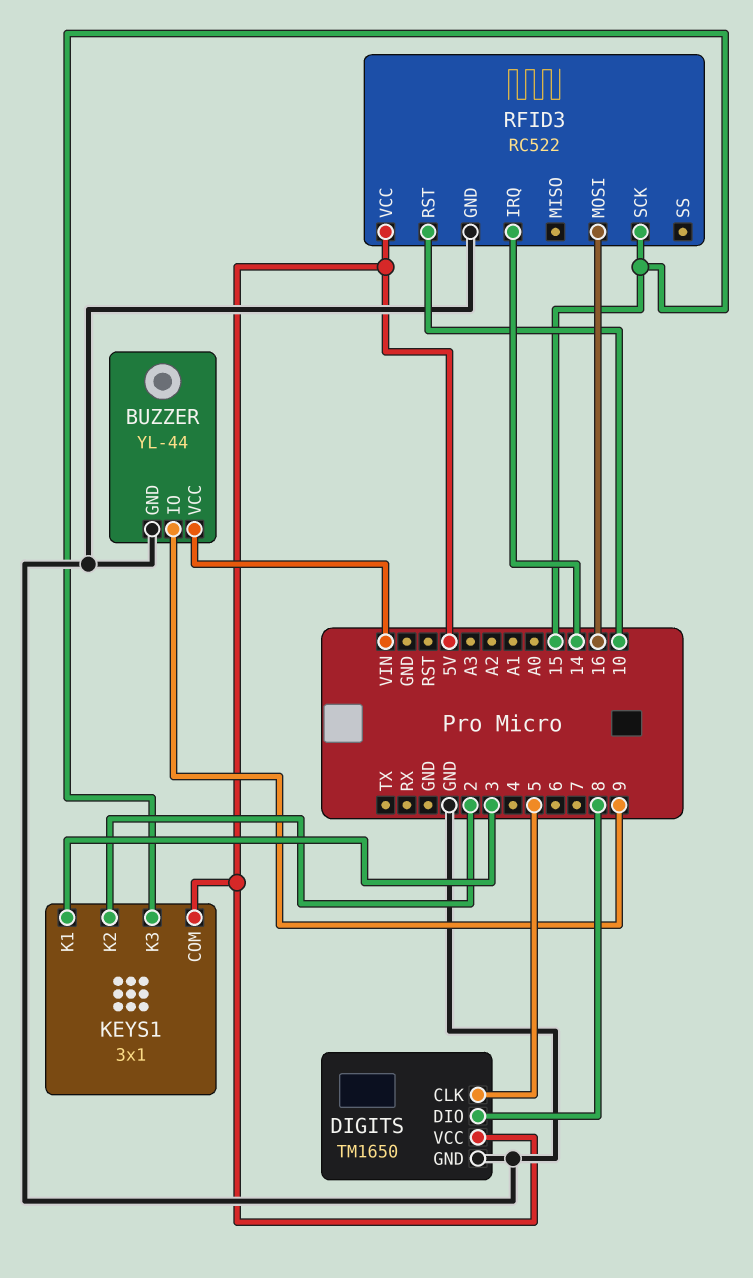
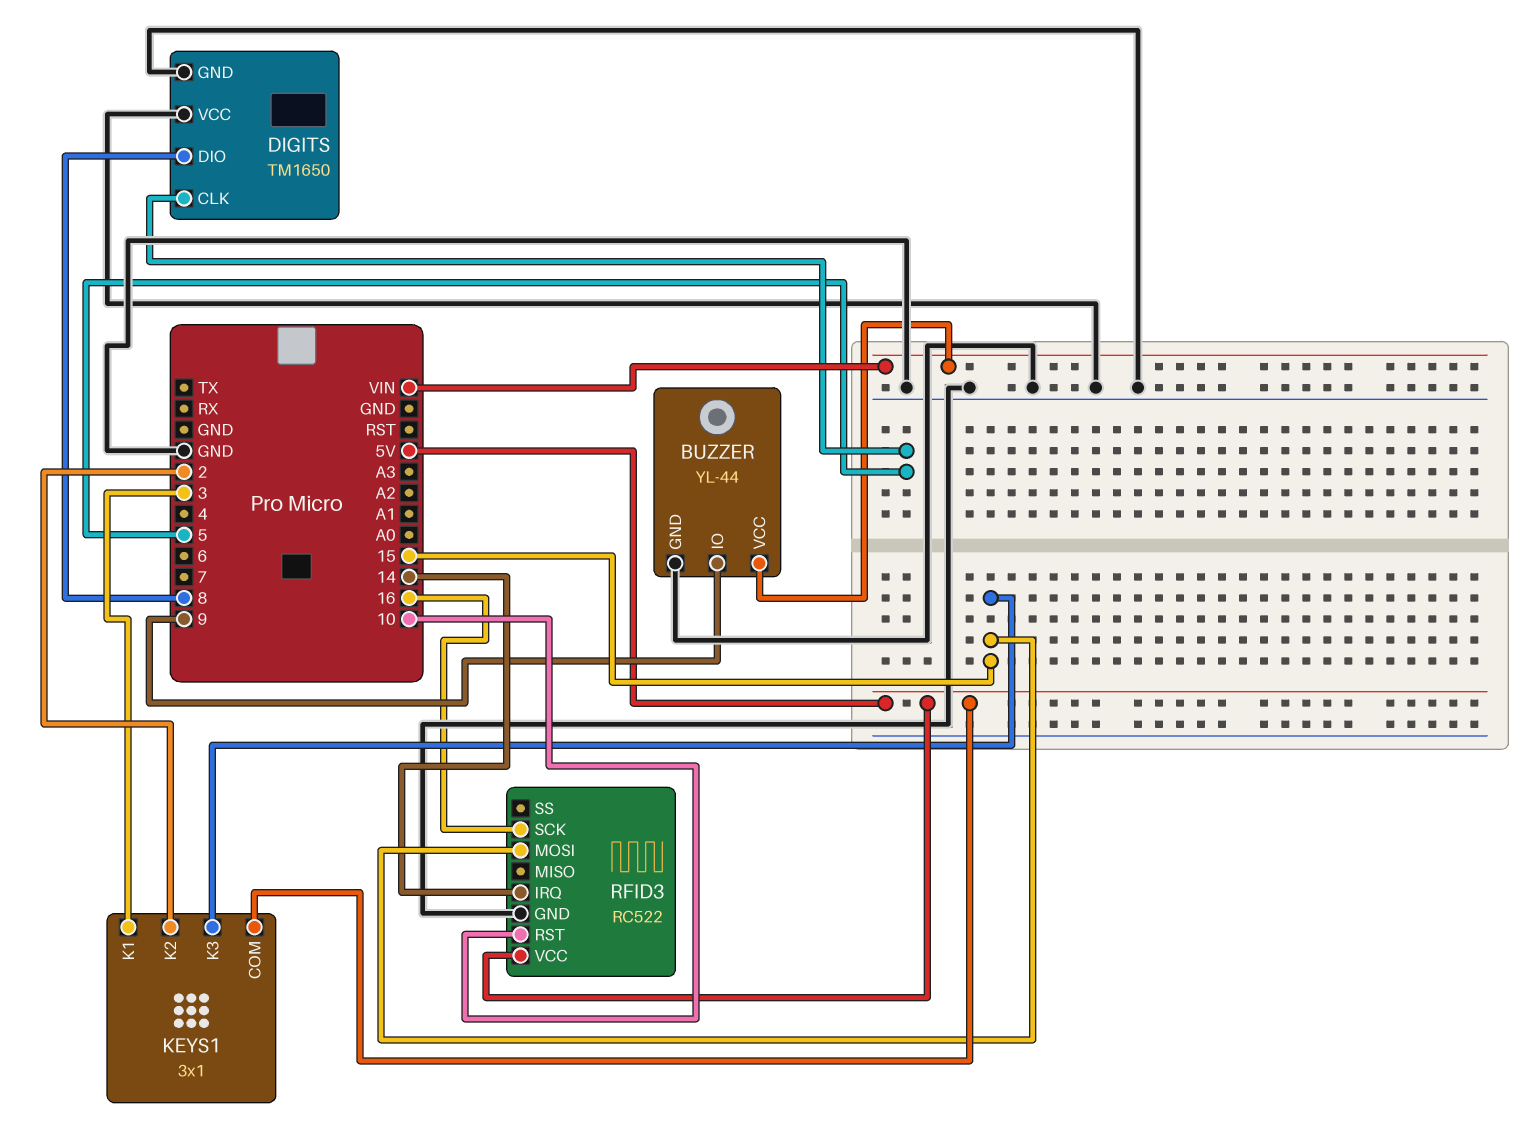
DIGITS pin VCC: 5V -> GND
RFID3 pin MOSI: 16 -> 15
RFID3 pin SCK: 15 -> 16

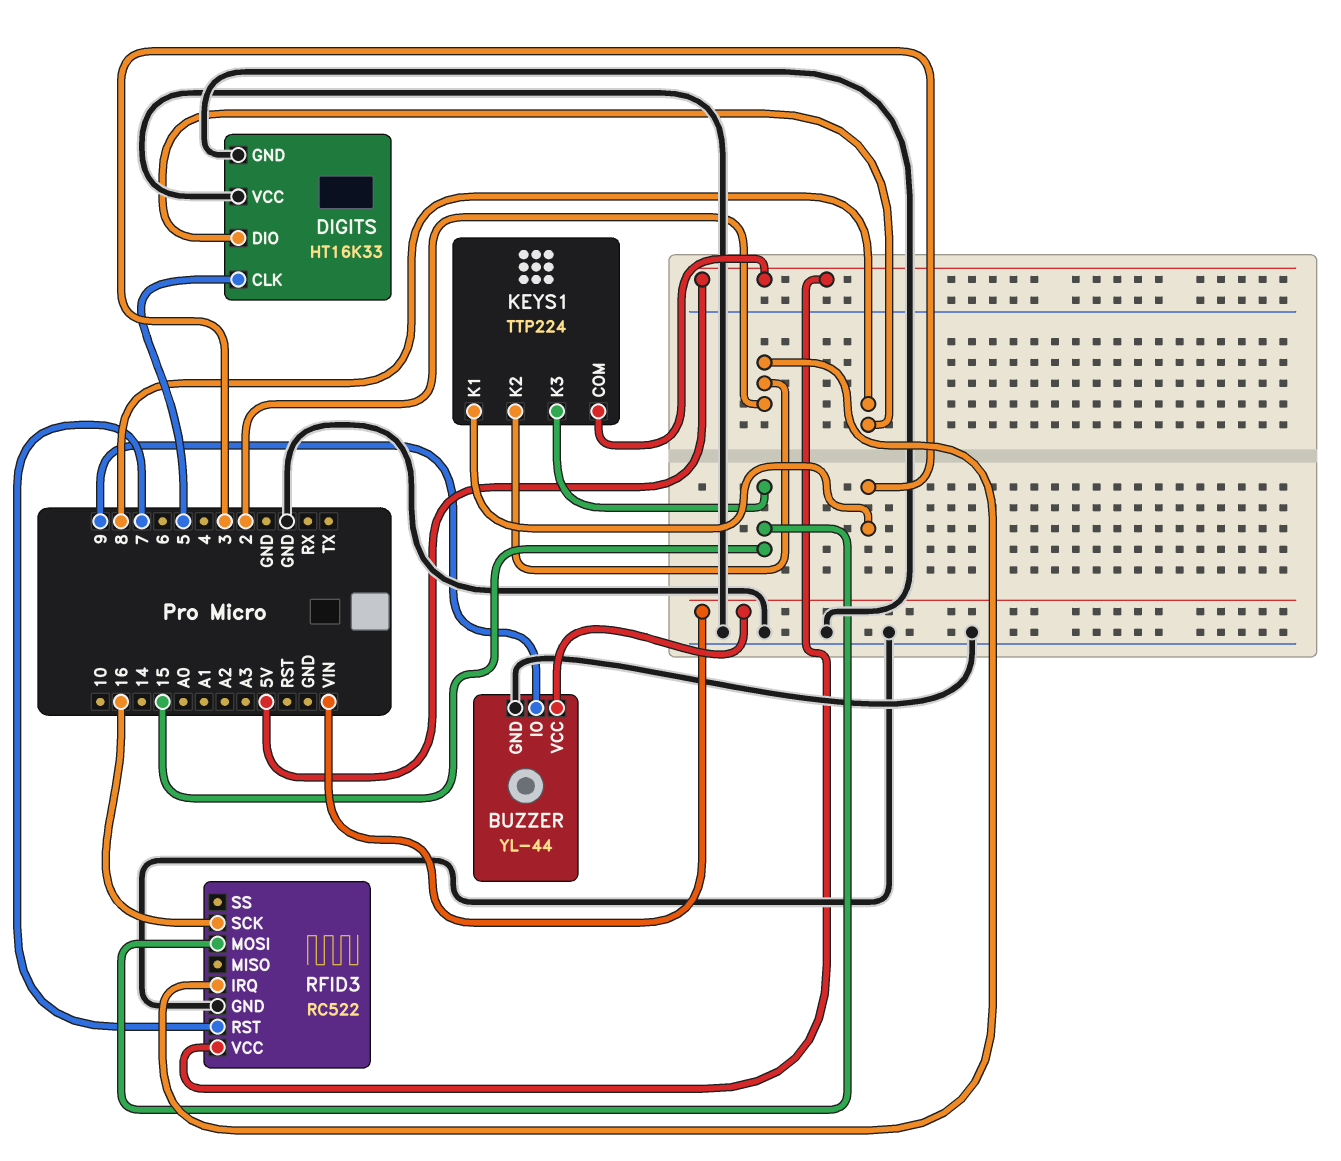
DIGITS: TM1650 -> HT16K33
KEYS1: 3x1 -> TTP224
RFID3 pin IRQ: 14 -> 2
RFID3 pin RST: 10 -> 7

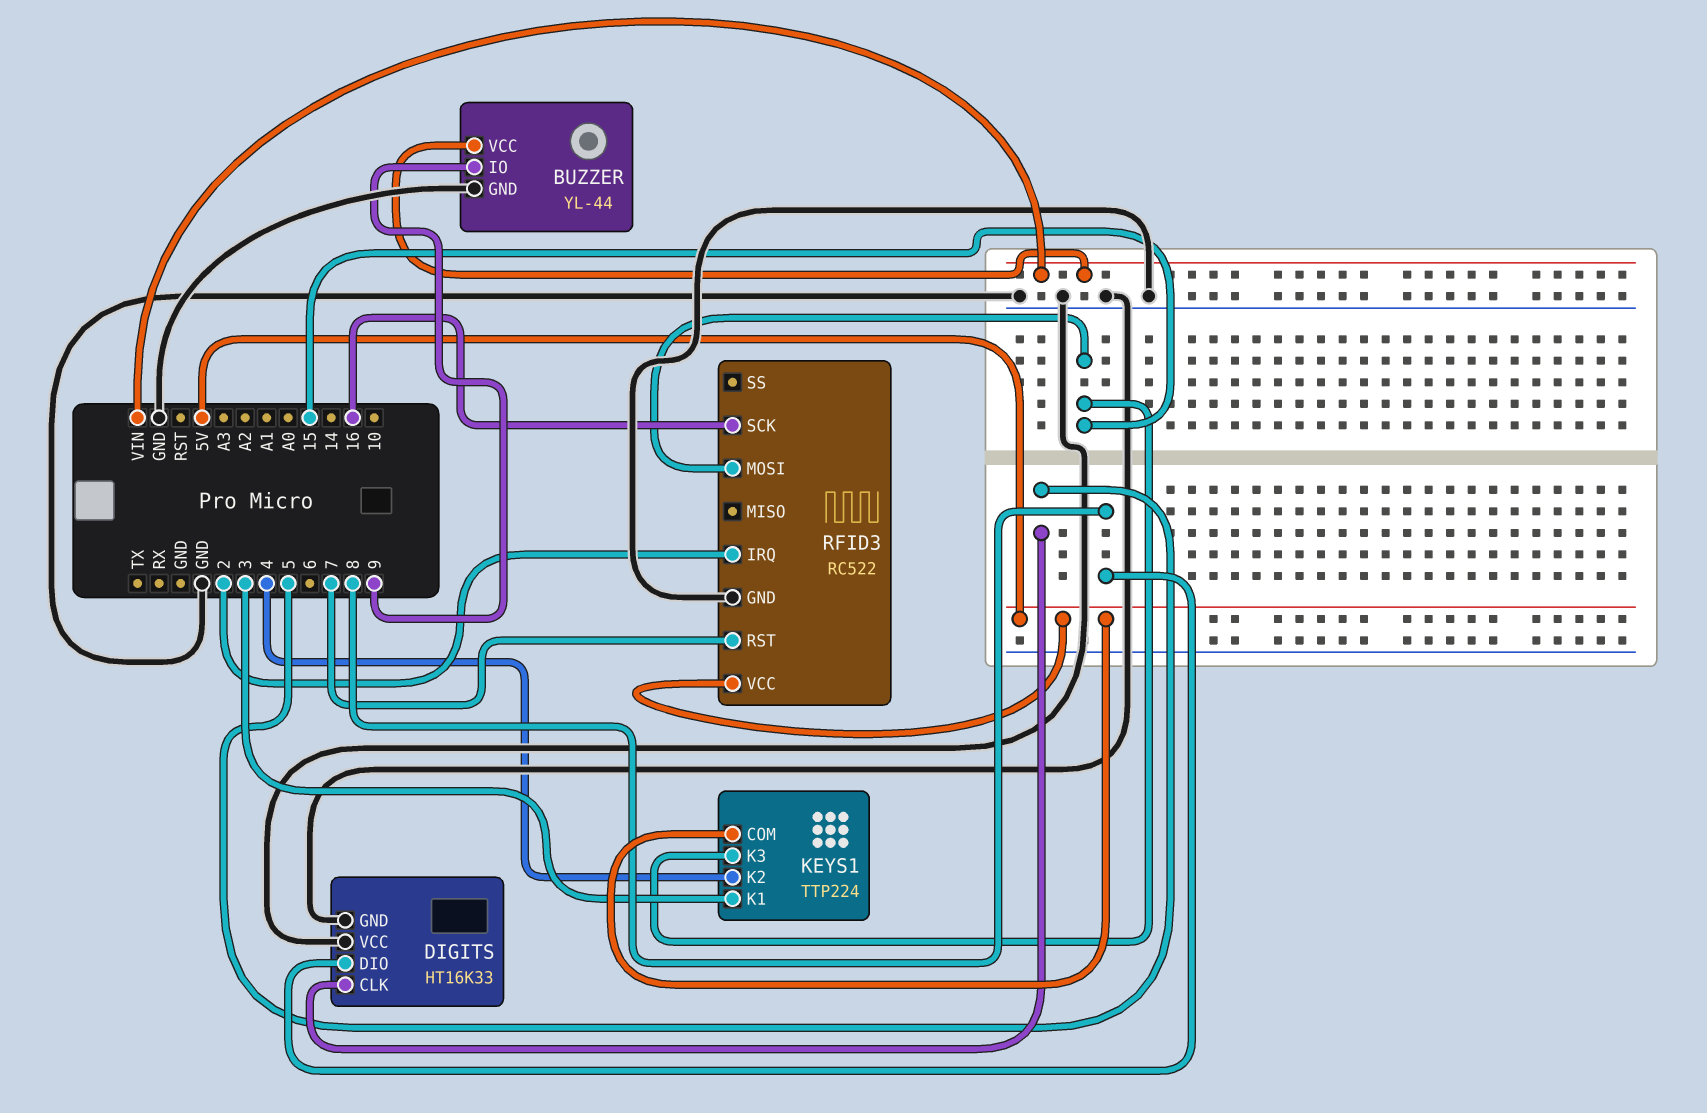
KEYS1 pin K2: 2 -> 4

